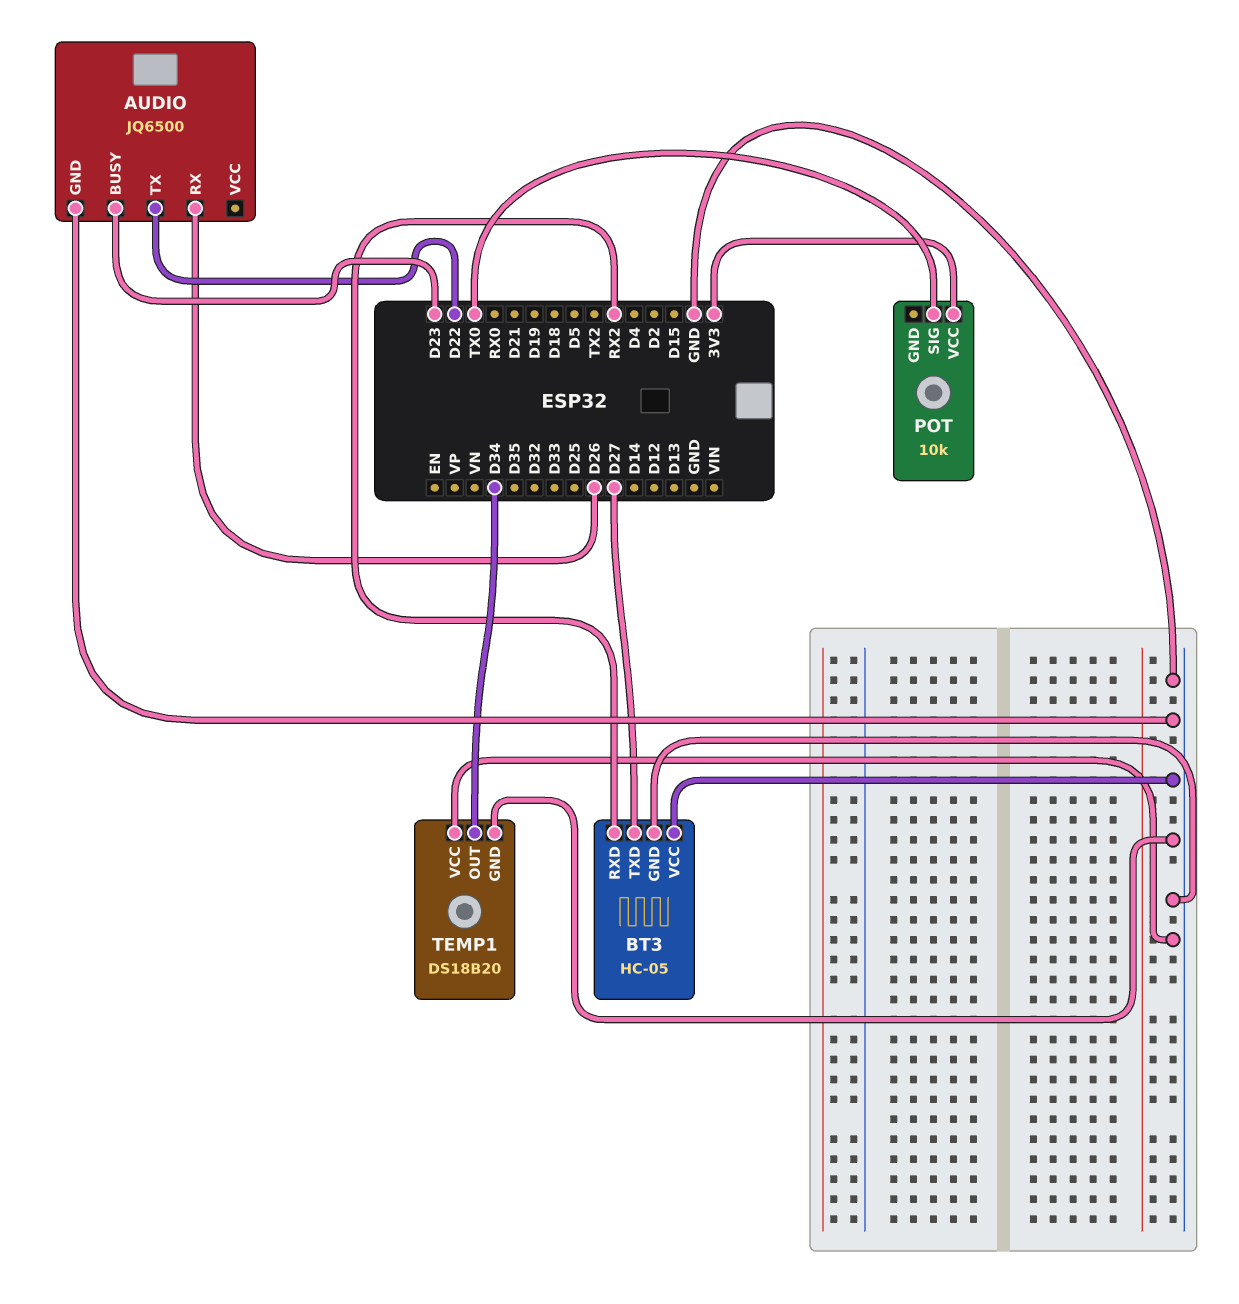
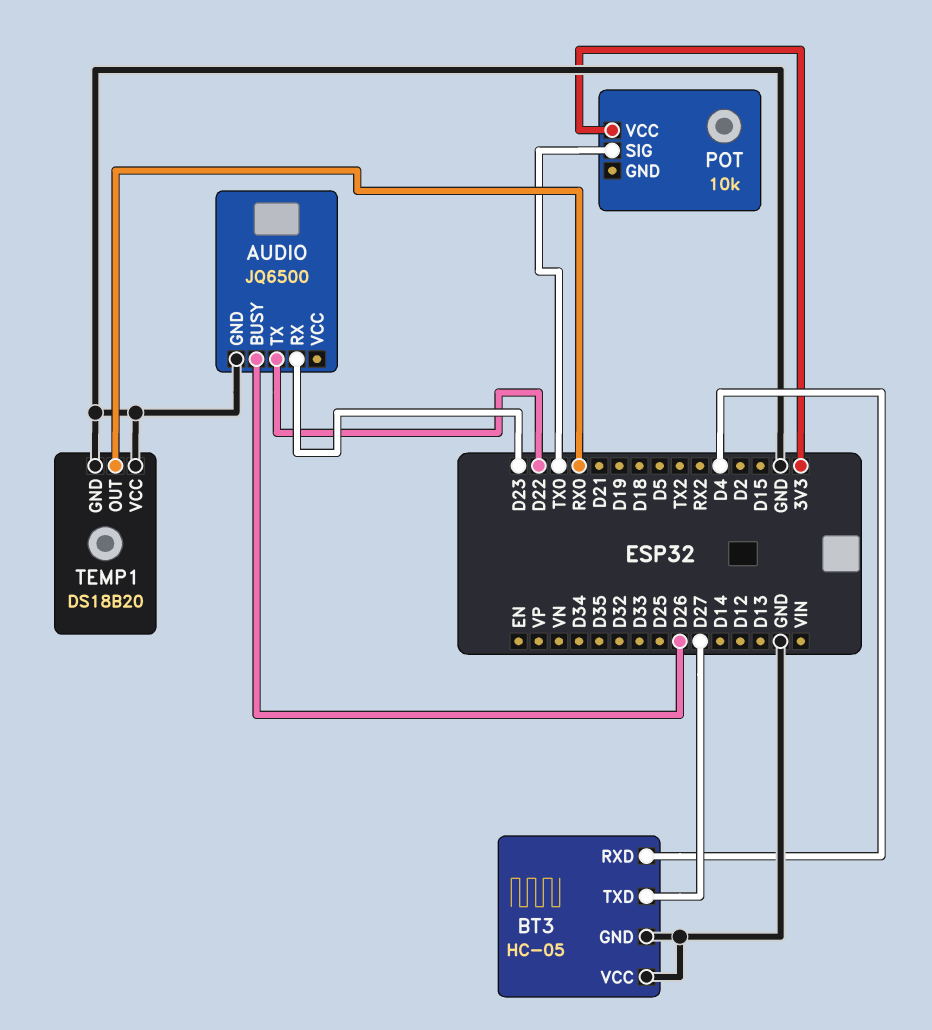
AUDIO pin BUSY: D23 -> D26
AUDIO pin RX: D26 -> D23
BT3 pin RXD: RX2 -> D4
TEMP1 pin OUT: D34 -> RX0

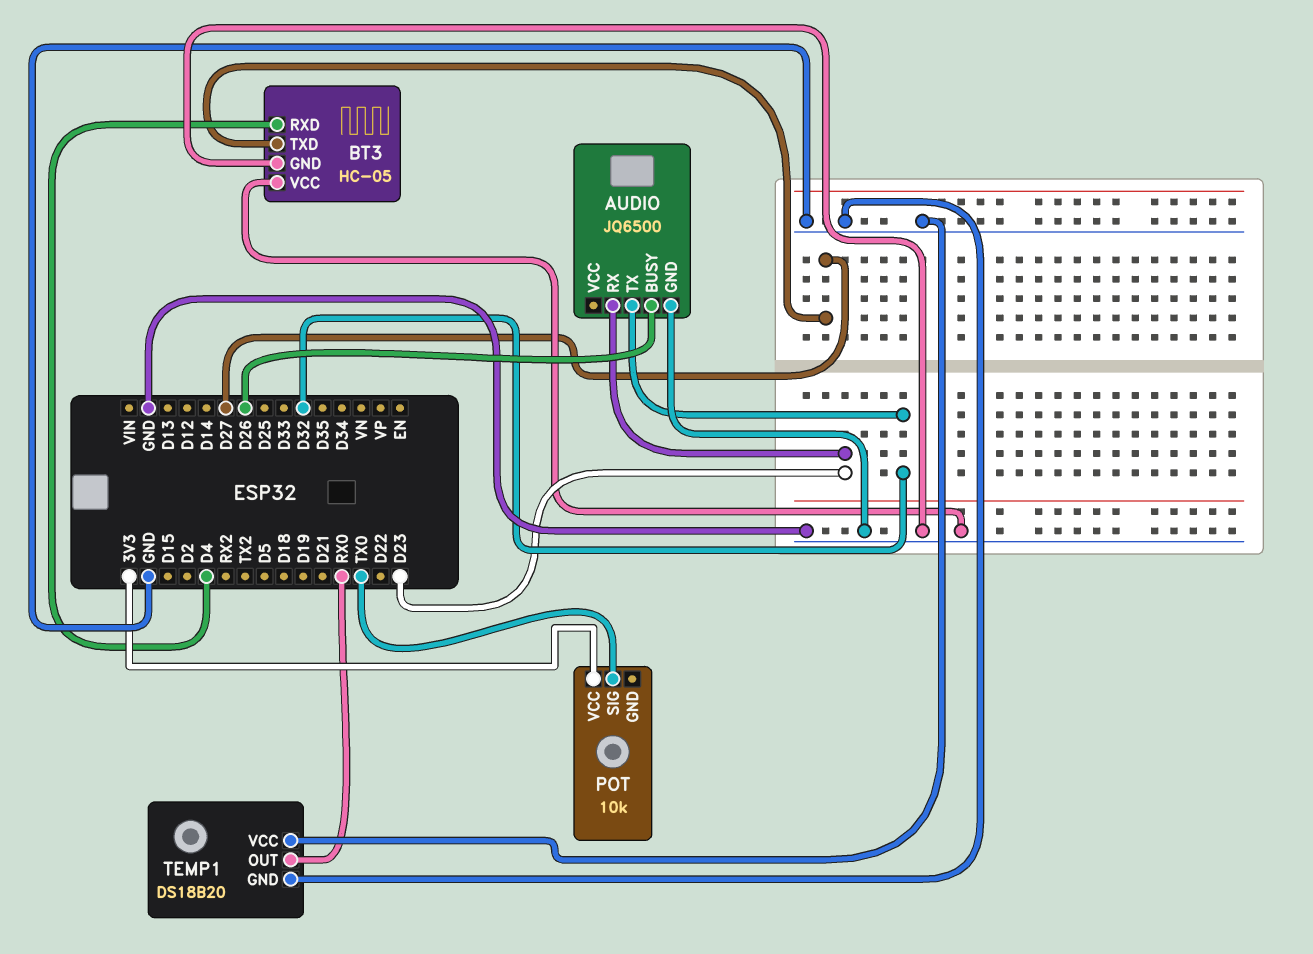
AUDIO pin TX: D22 -> D32

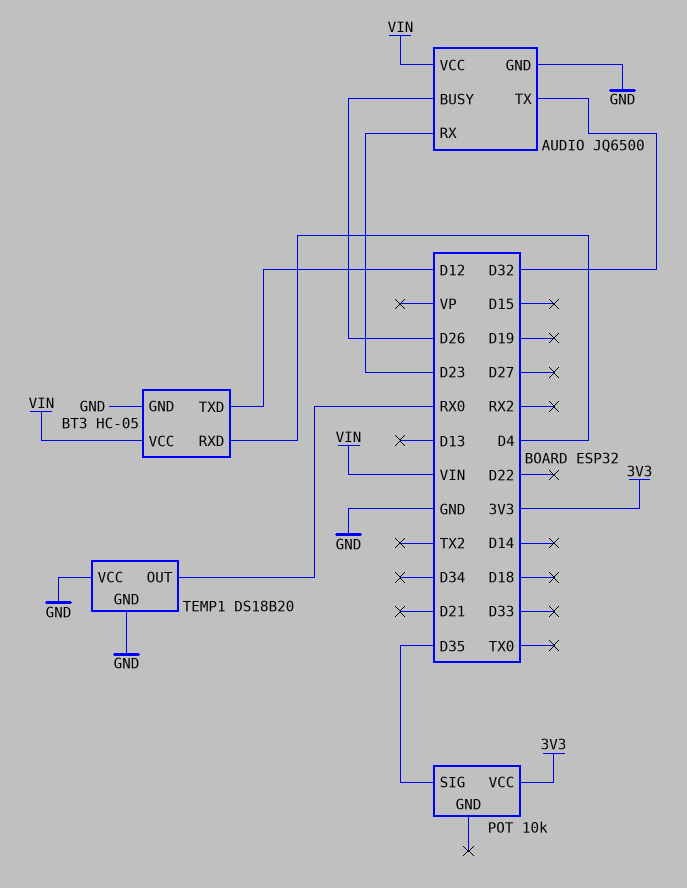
AUDIO pin VCC: none -> VIN
BT3 pin TXD: D27 -> D12
BT3 pin VCC: GND -> VIN
POT pin SIG: TX0 -> D35

